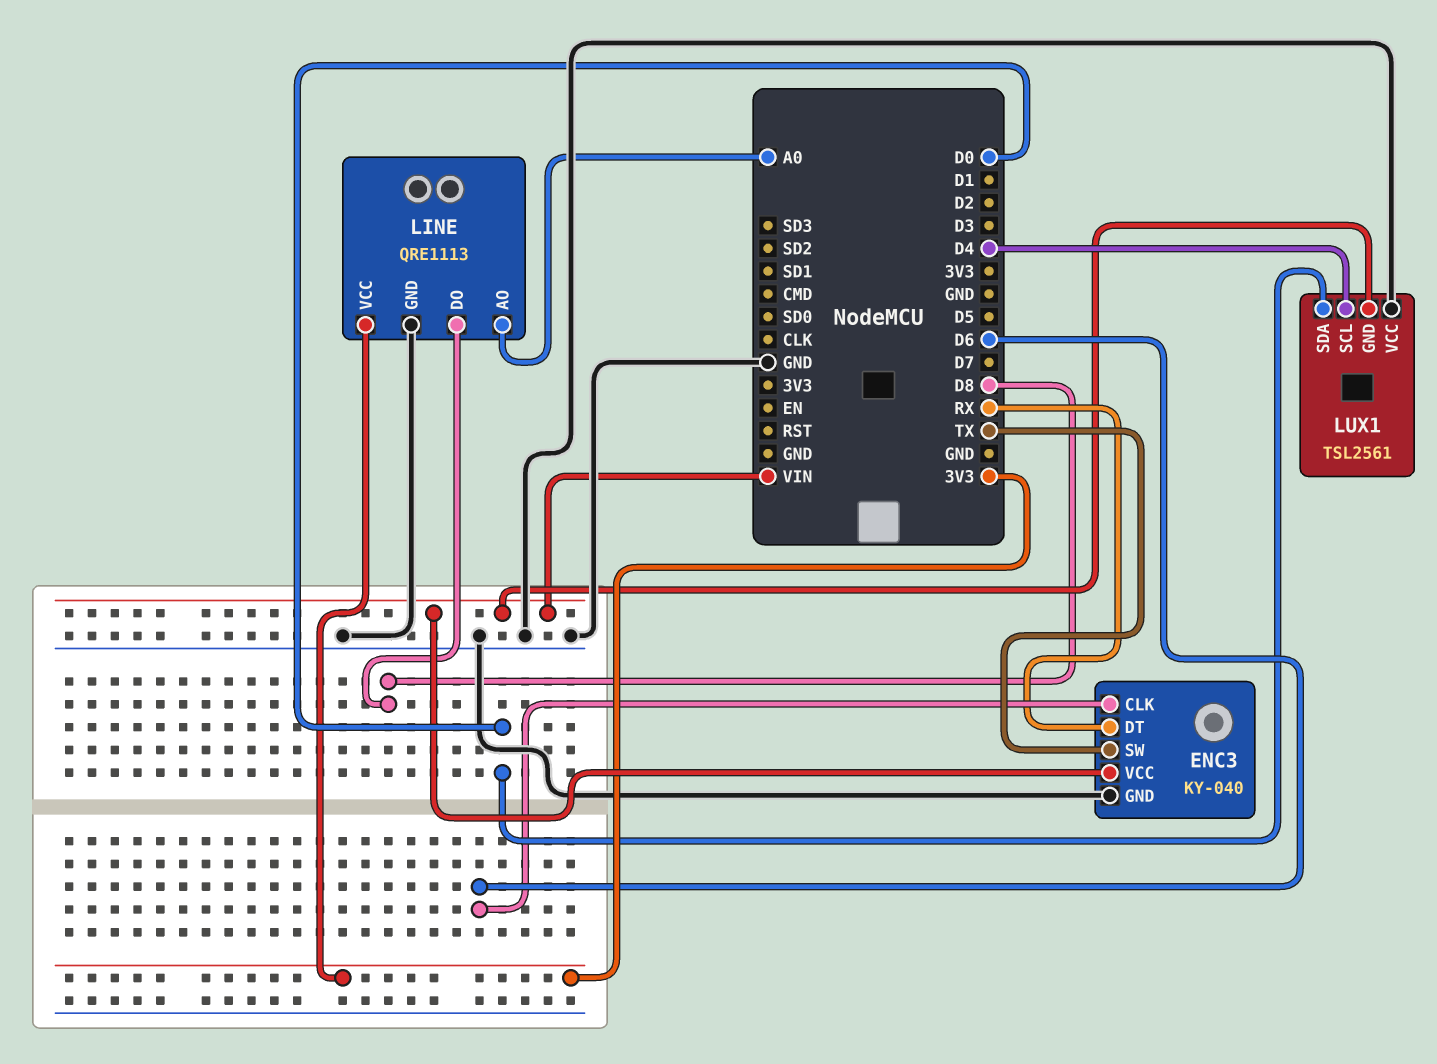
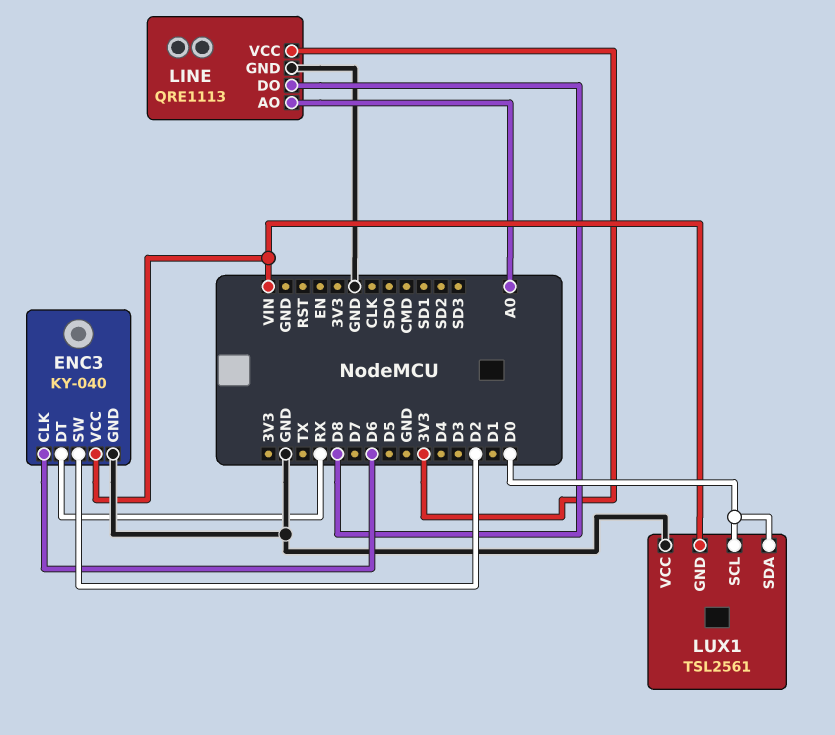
ENC3 pin SW: TX -> D2
LUX1 pin SCL: D4 -> D0

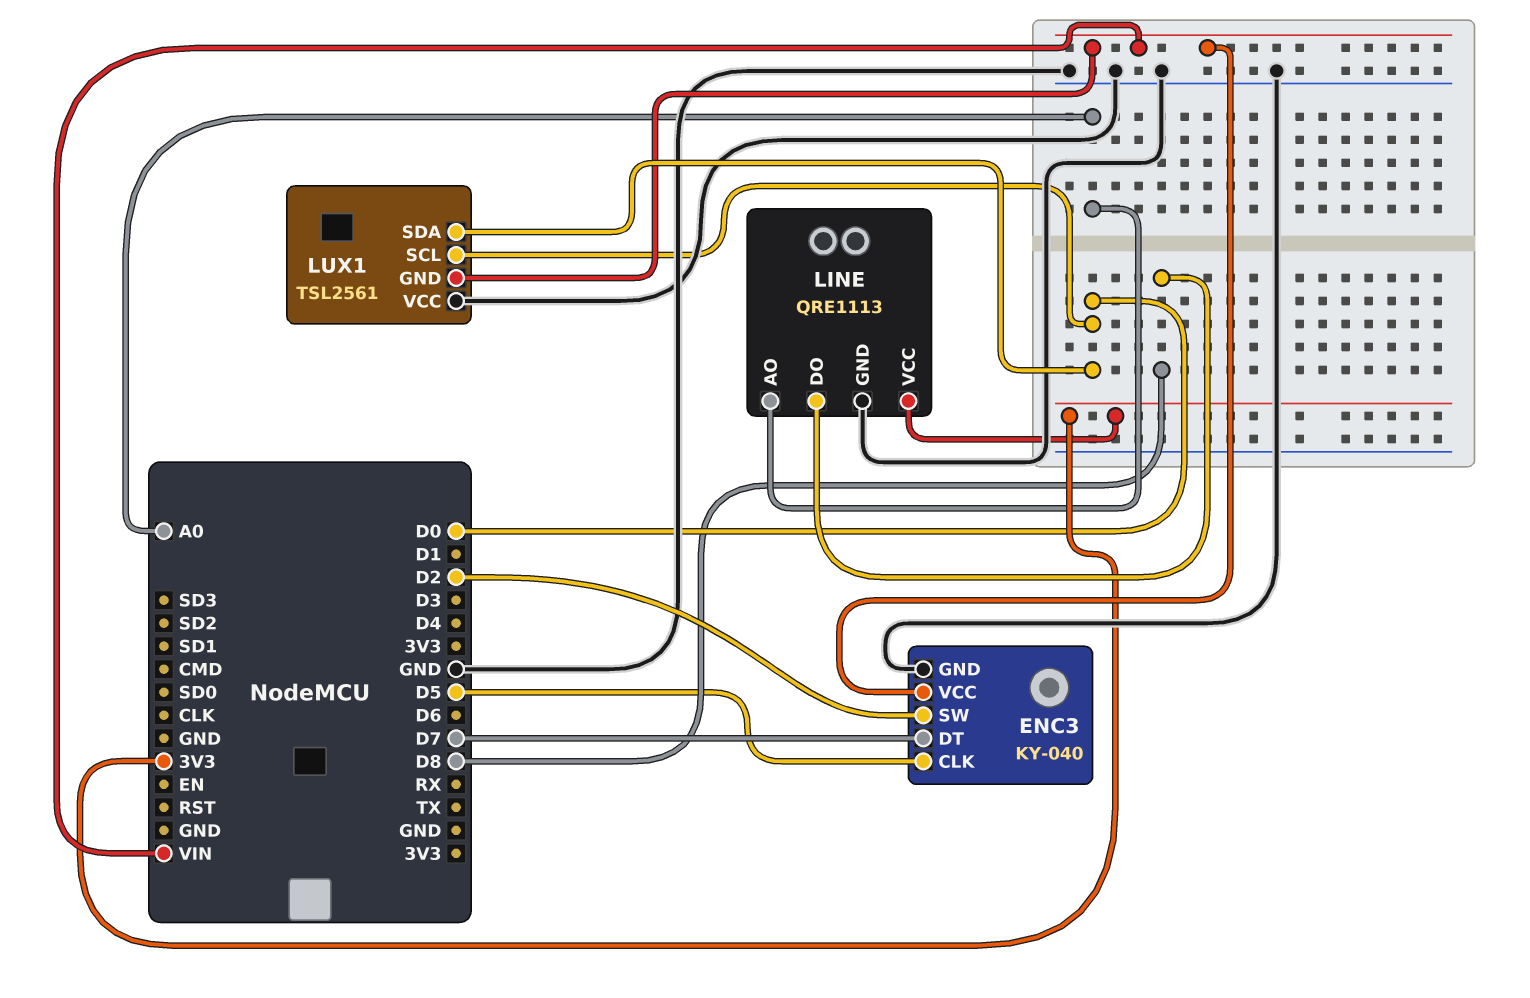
ENC3 pin CLK: D6 -> D5
ENC3 pin DT: RX -> D7

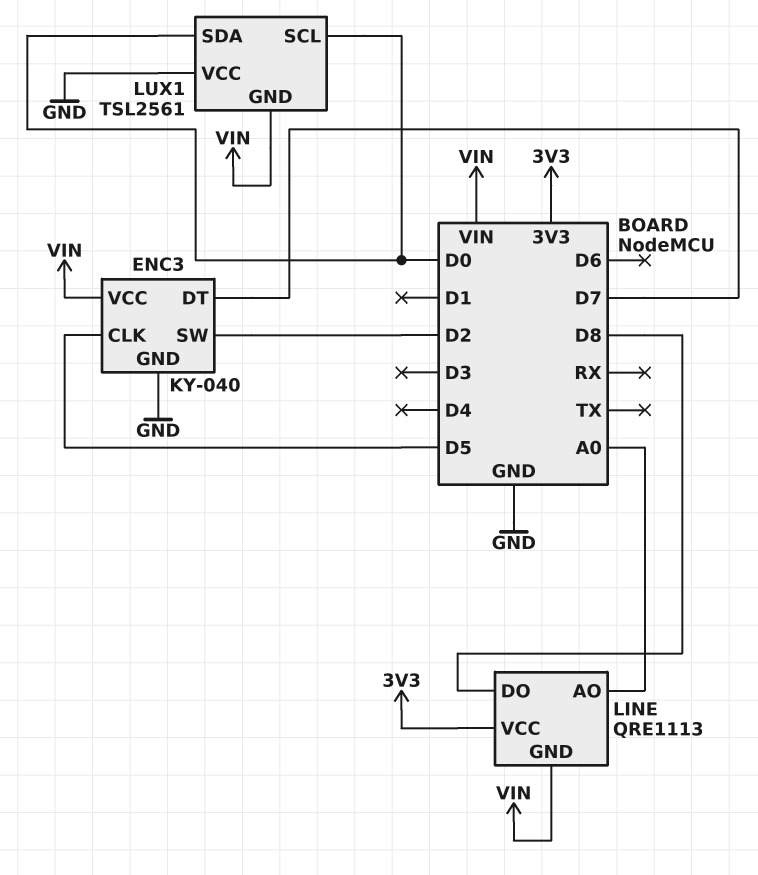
LINE pin GND: GND -> VIN

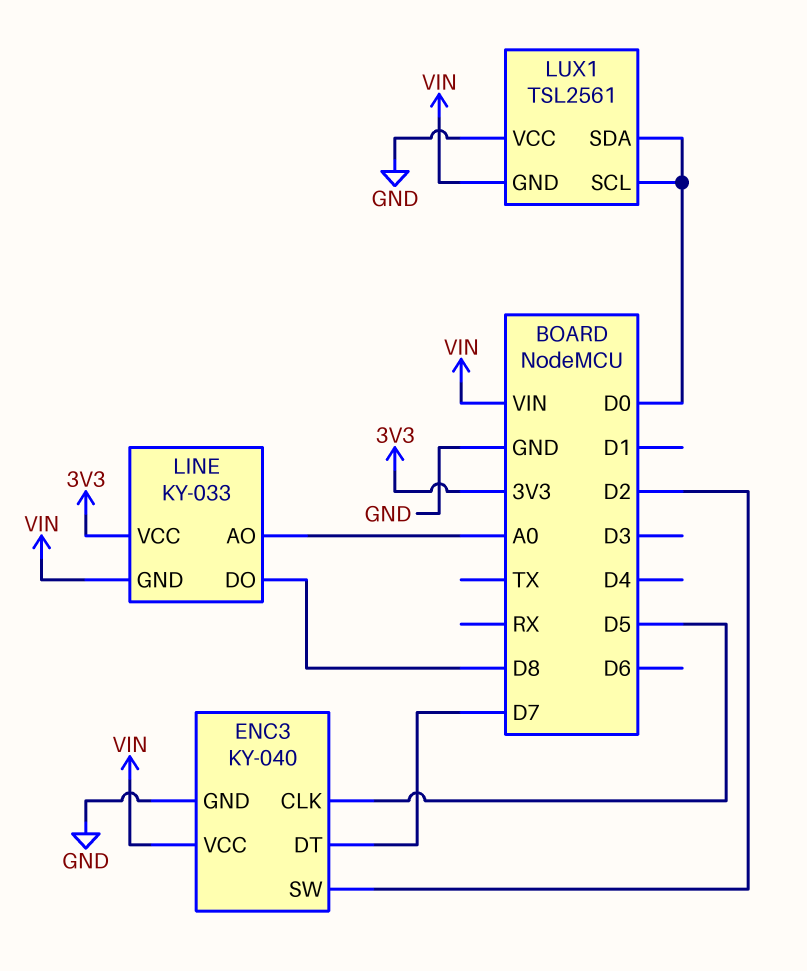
LINE: QRE1113 -> KY-033

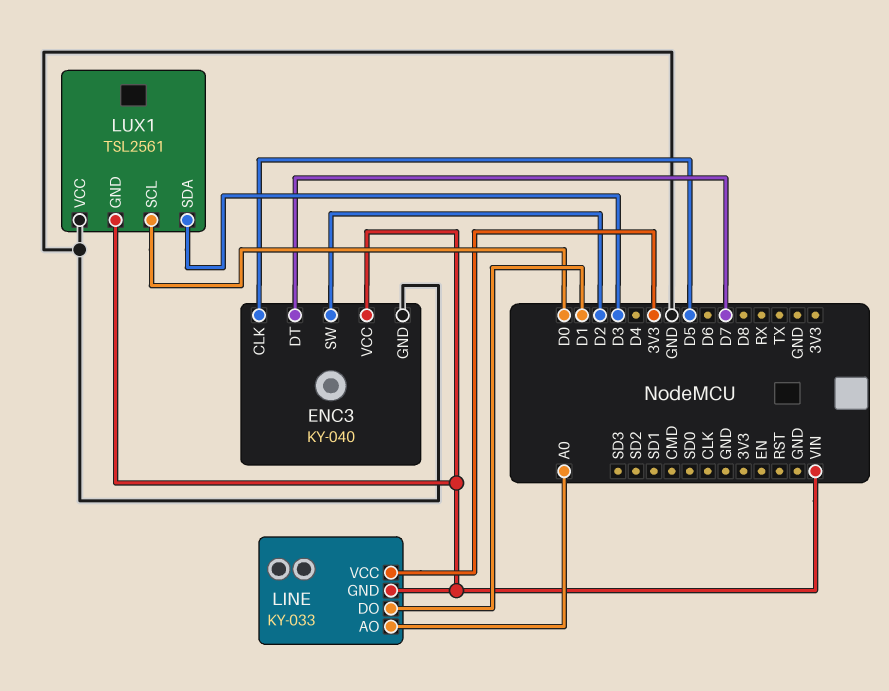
LINE pin DO: D8 -> D1
LUX1 pin SDA: D0 -> D3

